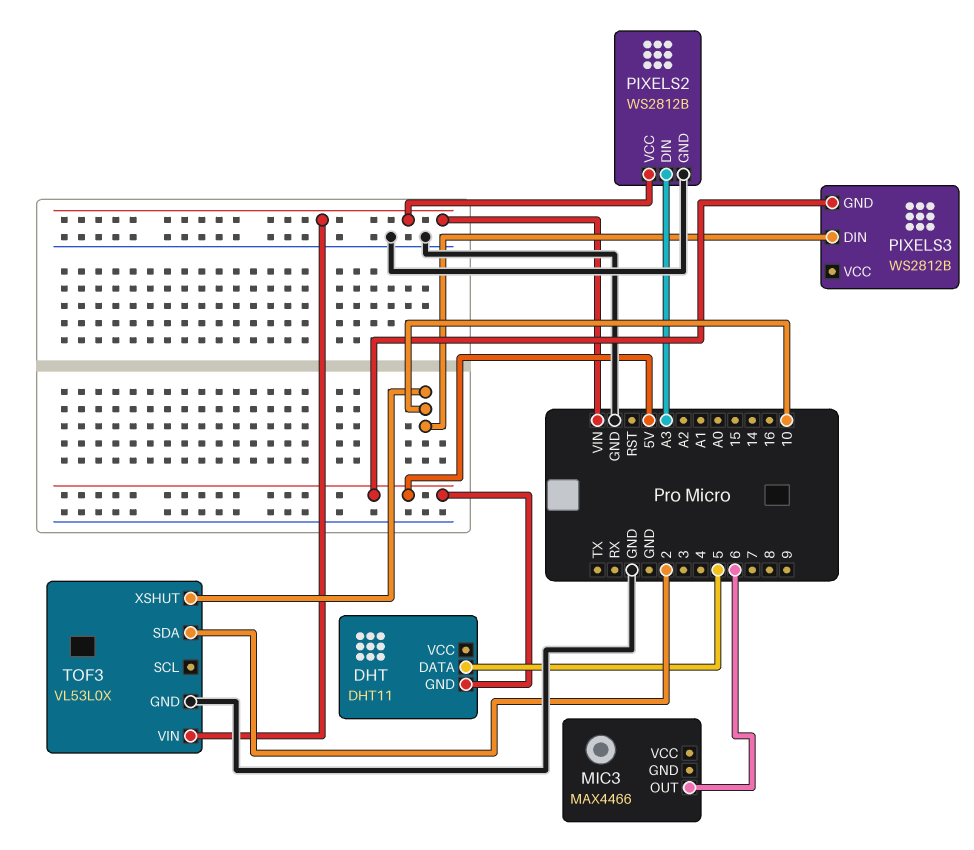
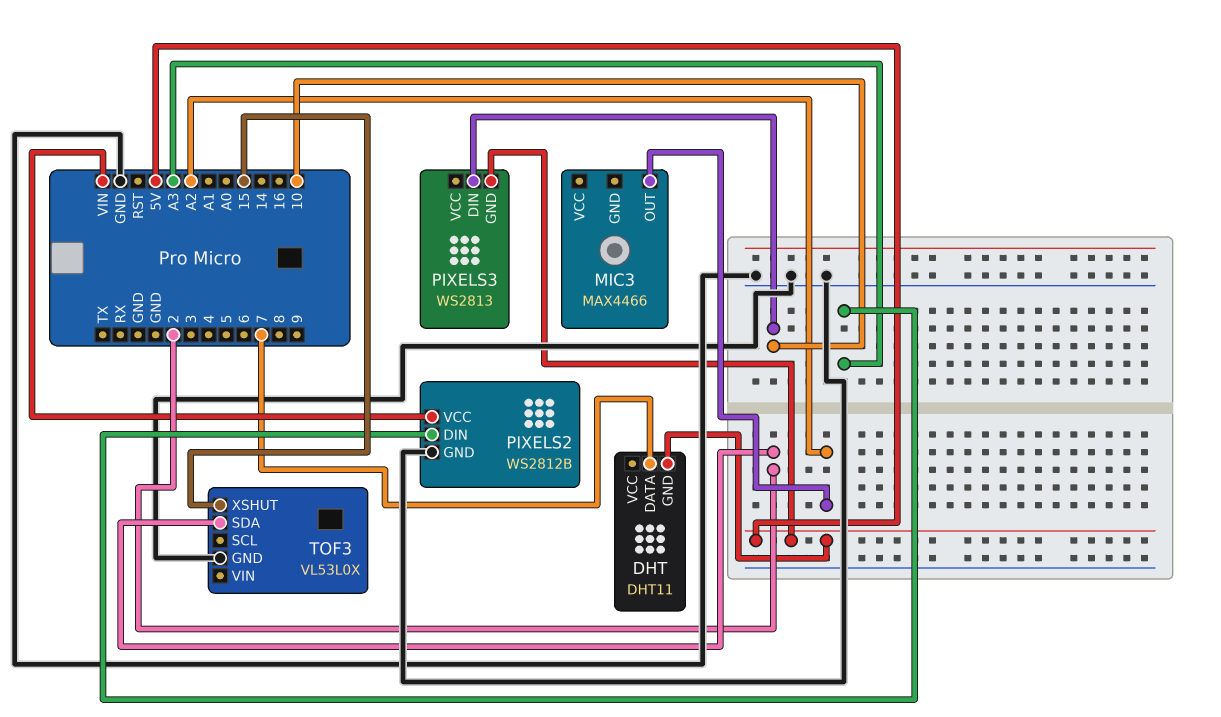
DHT pin DATA: 5 -> 7
MIC3 pin OUT: 6 -> A2
PIXELS3: WS2812B -> WS2813
TOF3 pin VIN: VIN -> none
TOF3 pin XSHUT: 10 -> 15

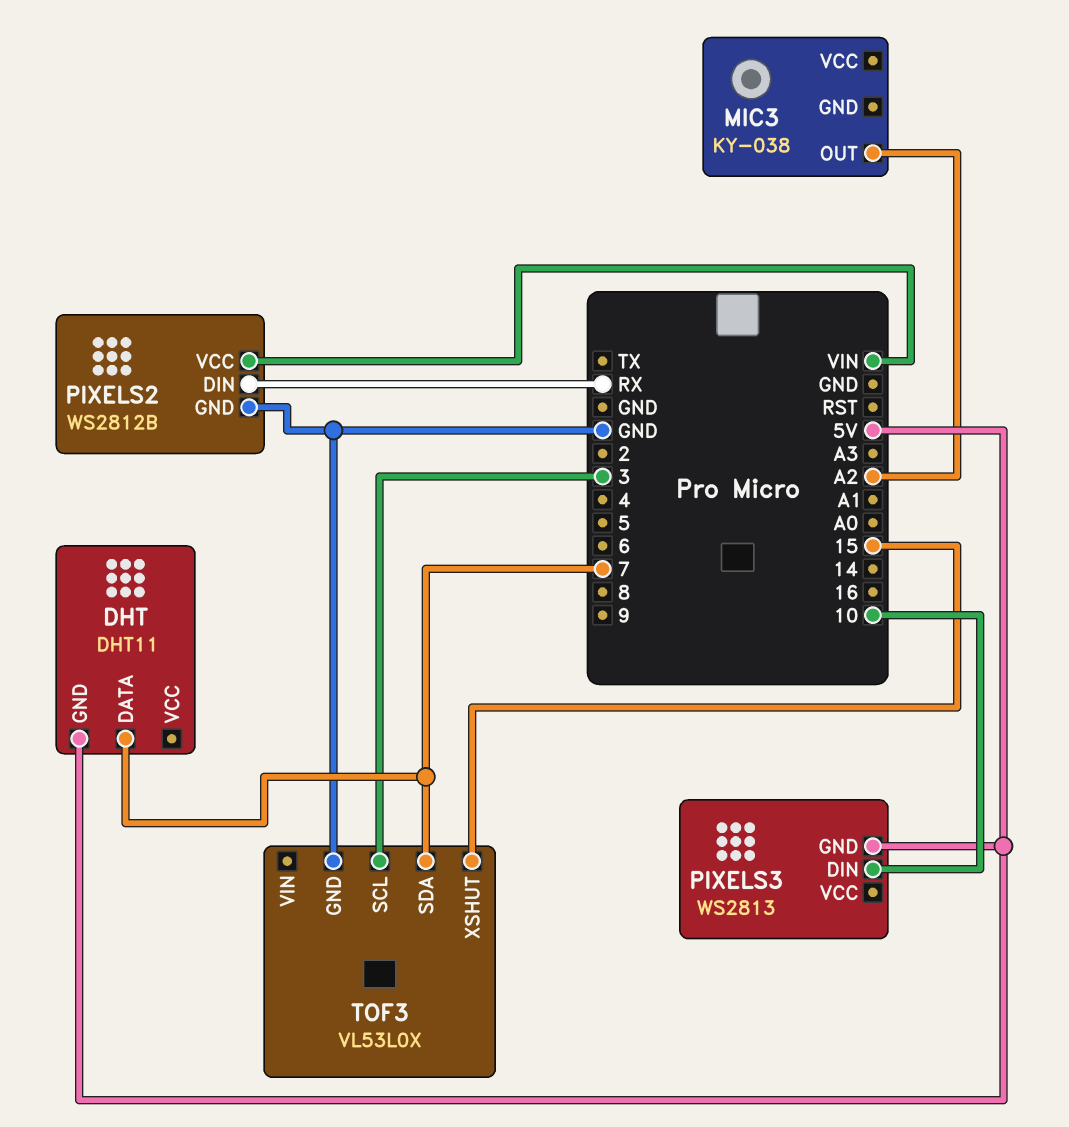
MIC3: MAX4466 -> KY-038
PIXELS2 pin DIN: A3 -> RX
TOF3 pin SCL: none -> 3
TOF3 pin SDA: 2 -> 7

